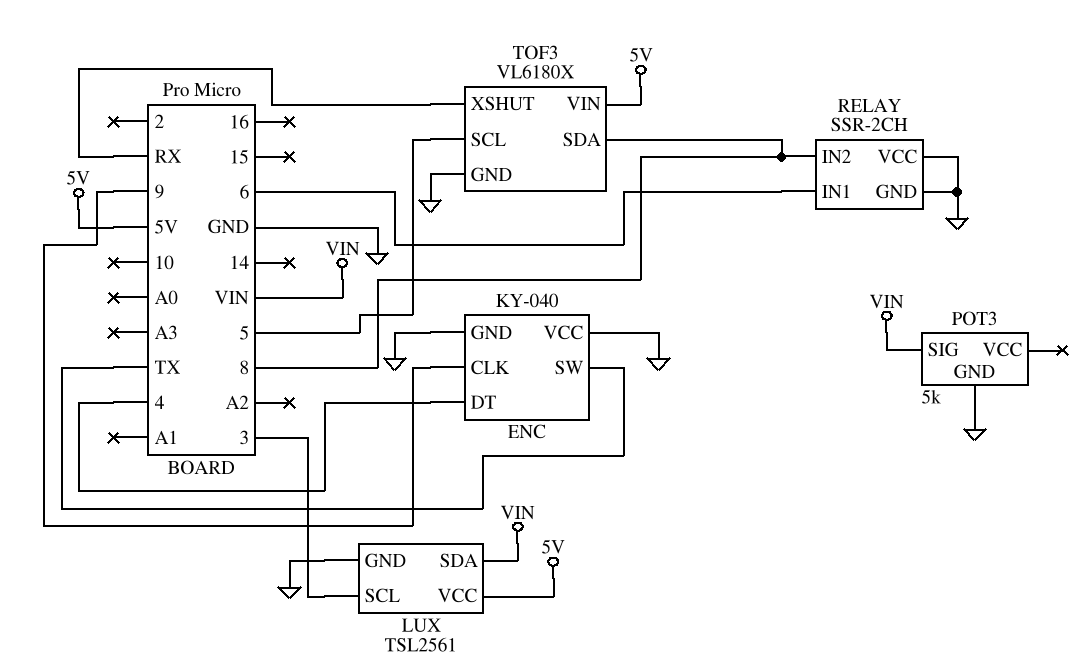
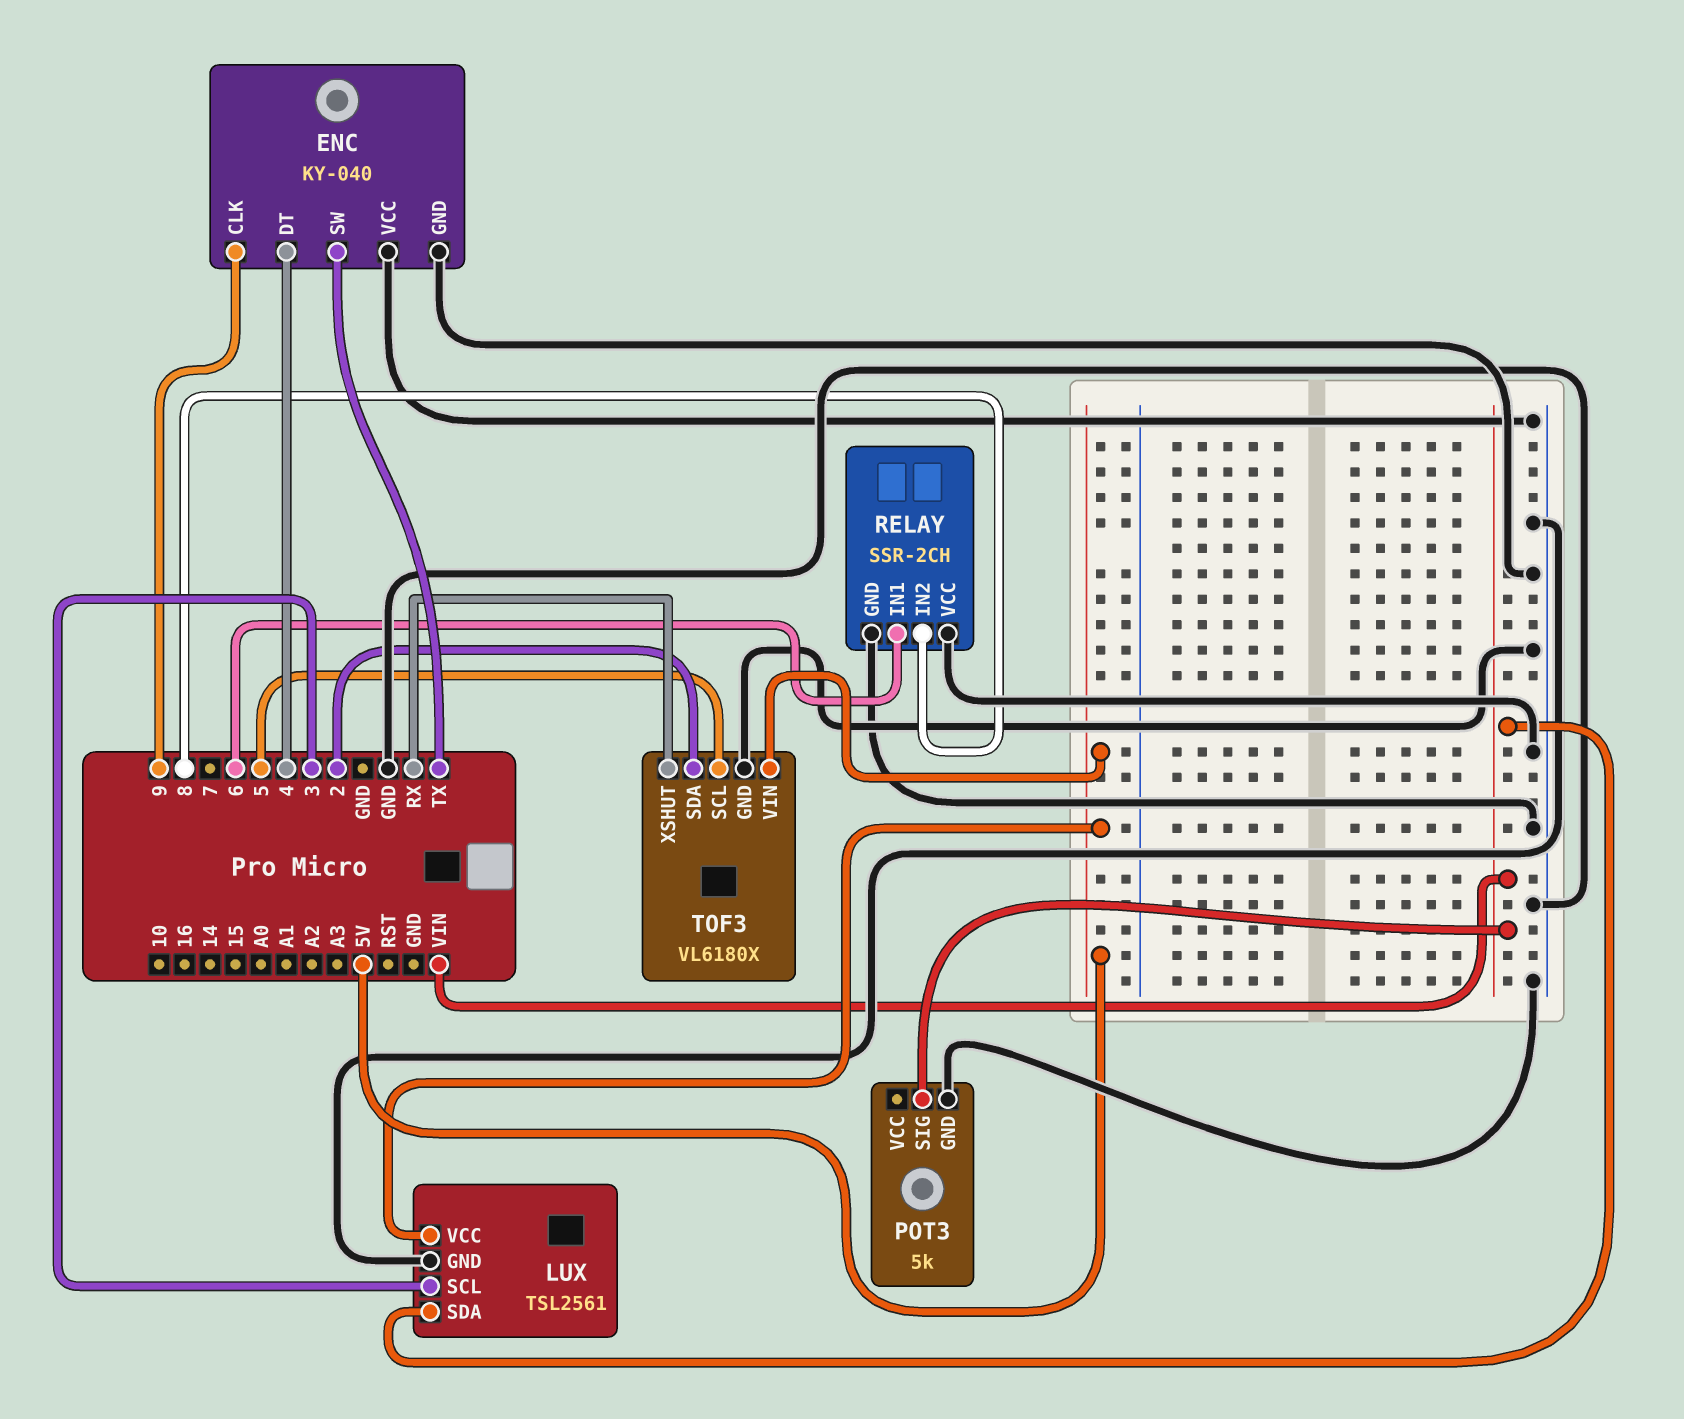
TOF3 pin SDA: 8 -> 2

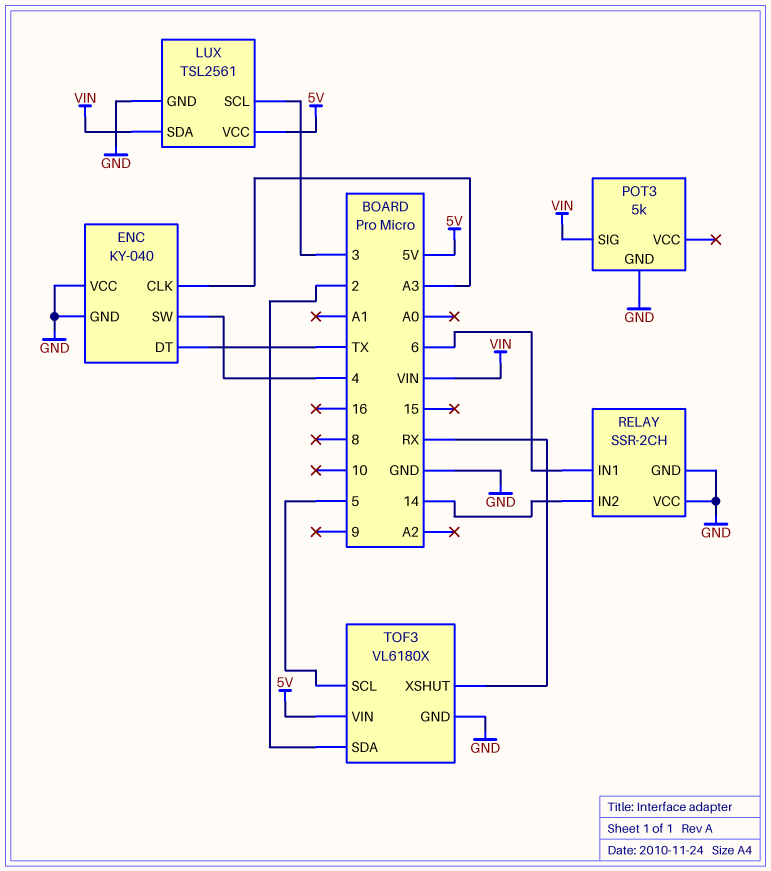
ENC pin CLK: 9 -> A3
ENC pin DT: 4 -> TX
ENC pin SW: TX -> 4
RELAY pin IN2: 8 -> 14

